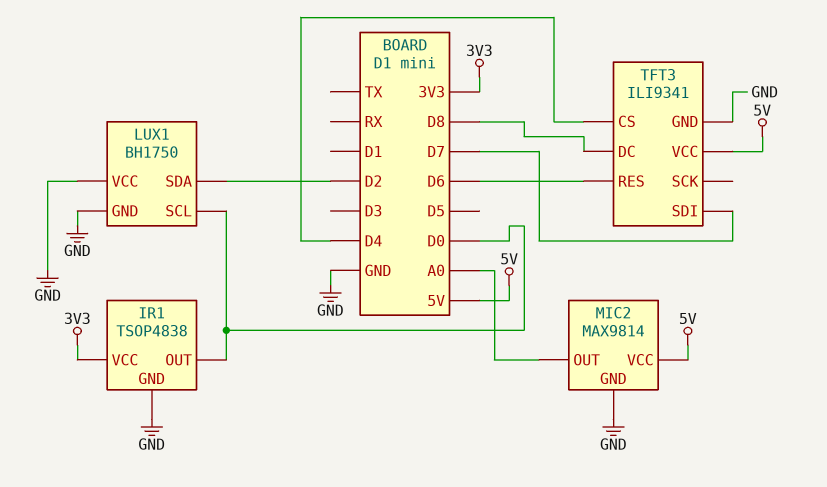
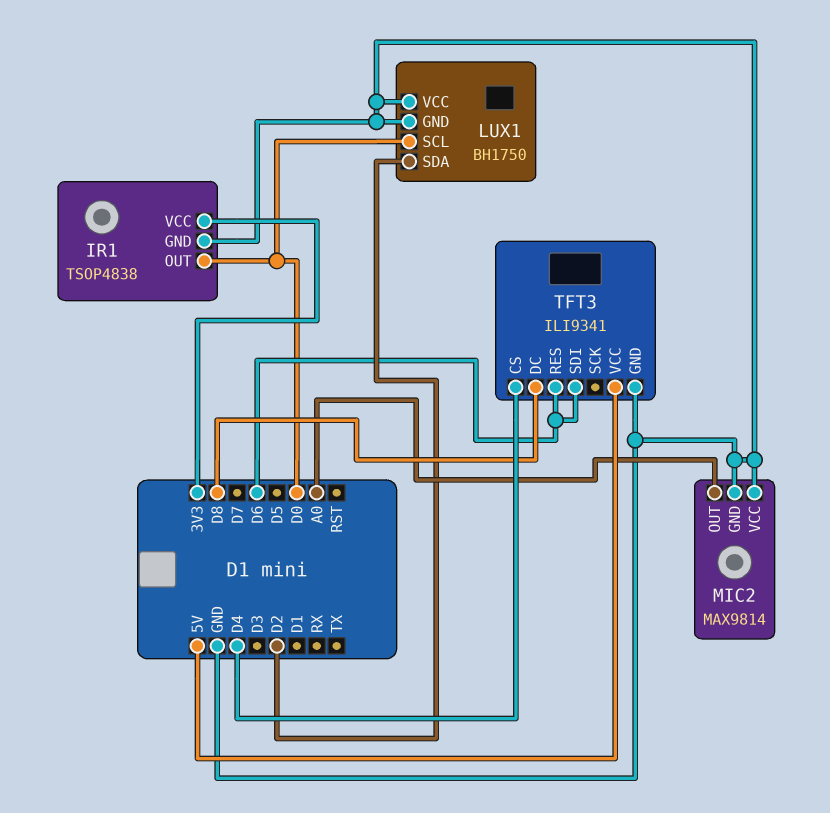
MIC2 pin VCC: 5V -> GND
TFT3 pin SDI: D7 -> D6

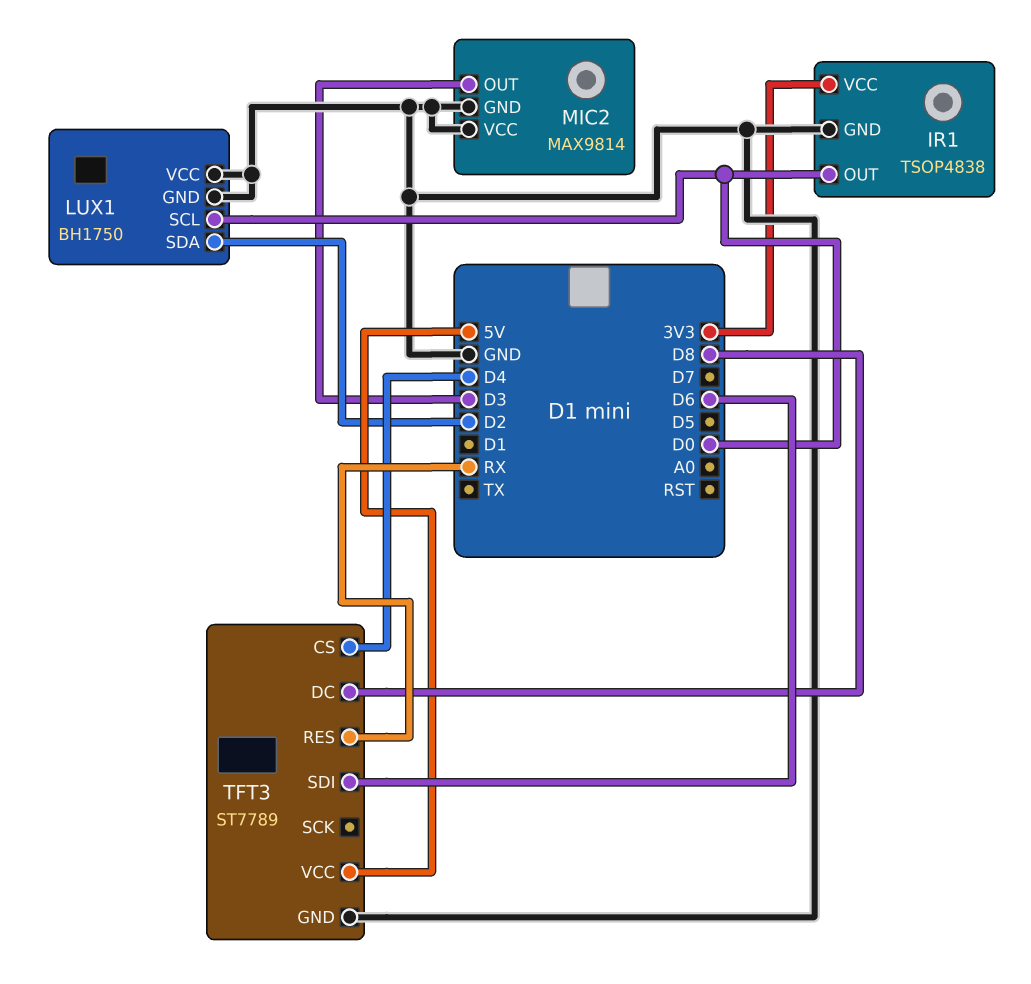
MIC2 pin OUT: A0 -> D3
TFT3: ILI9341 -> ST7789
TFT3 pin RES: D6 -> RX

